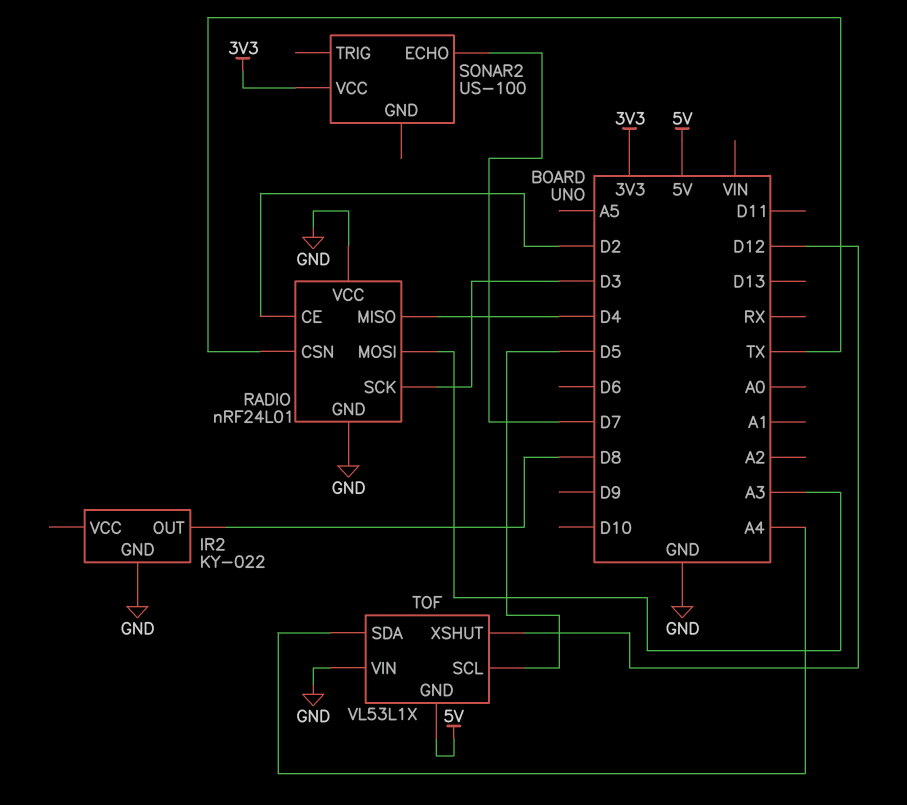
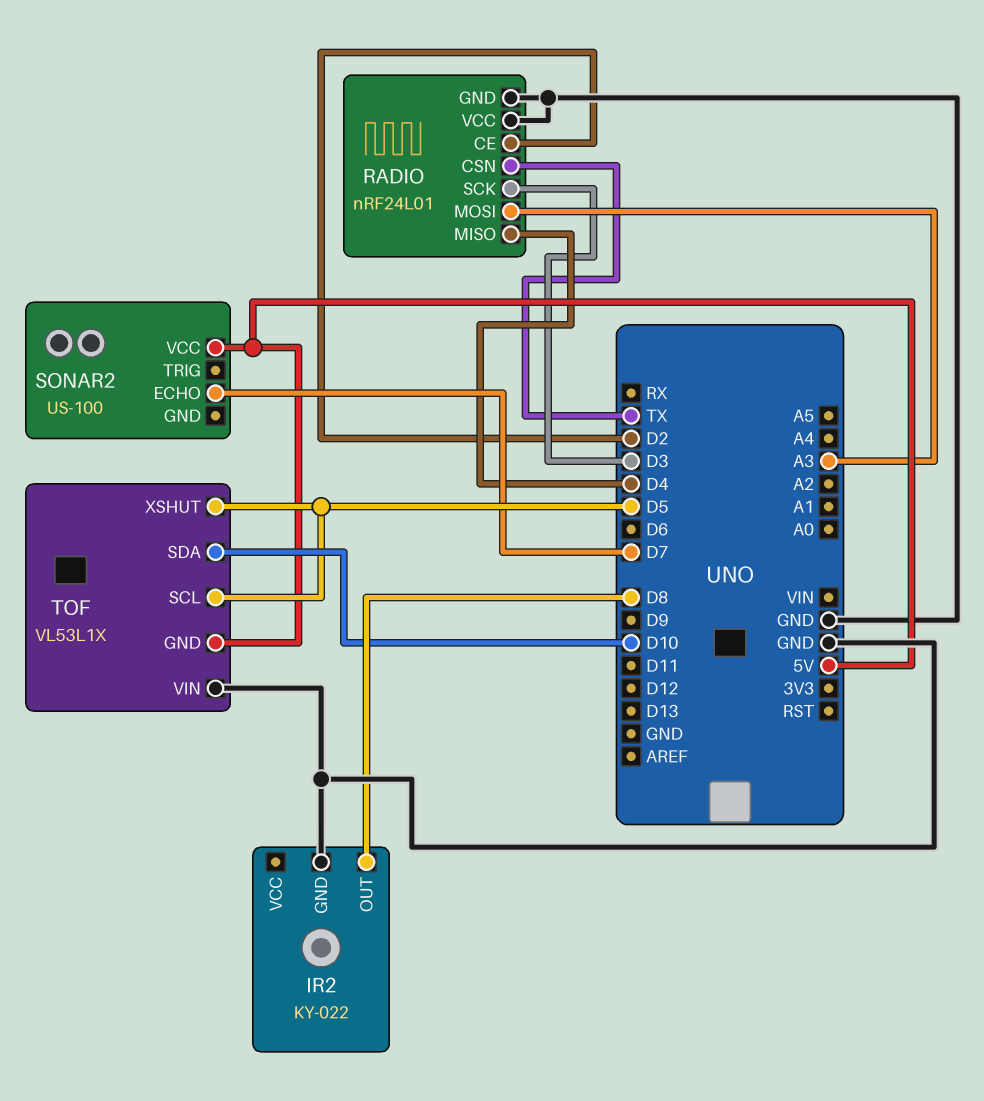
SONAR2 pin VCC: 3V3 -> 5V
TOF pin SDA: A4 -> D10
TOF pin XSHUT: D12 -> D5

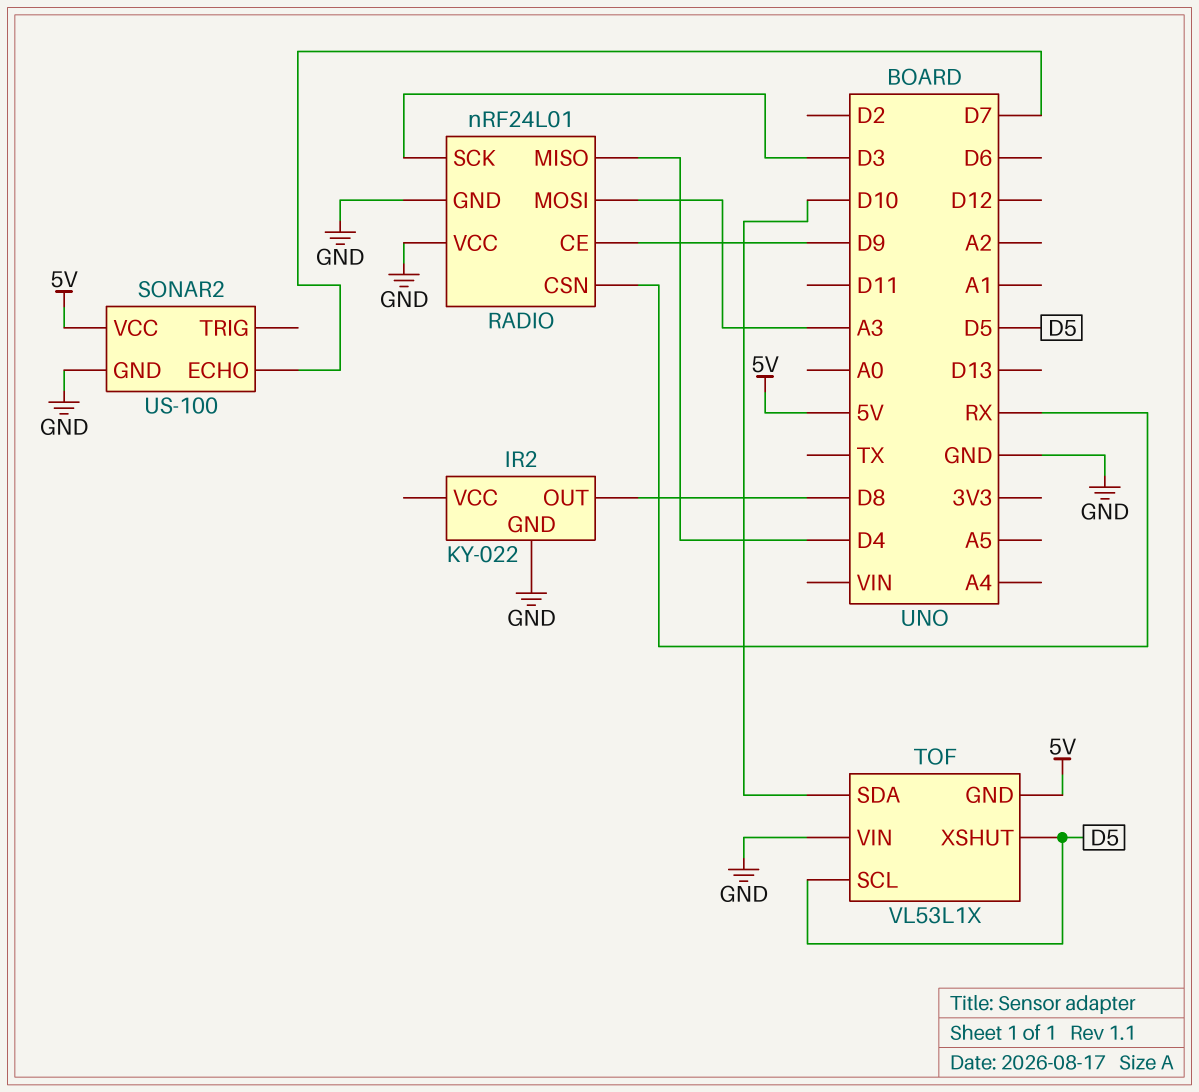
RADIO pin CE: D2 -> D9
RADIO pin CSN: TX -> RX
SONAR2 pin GND: none -> GND

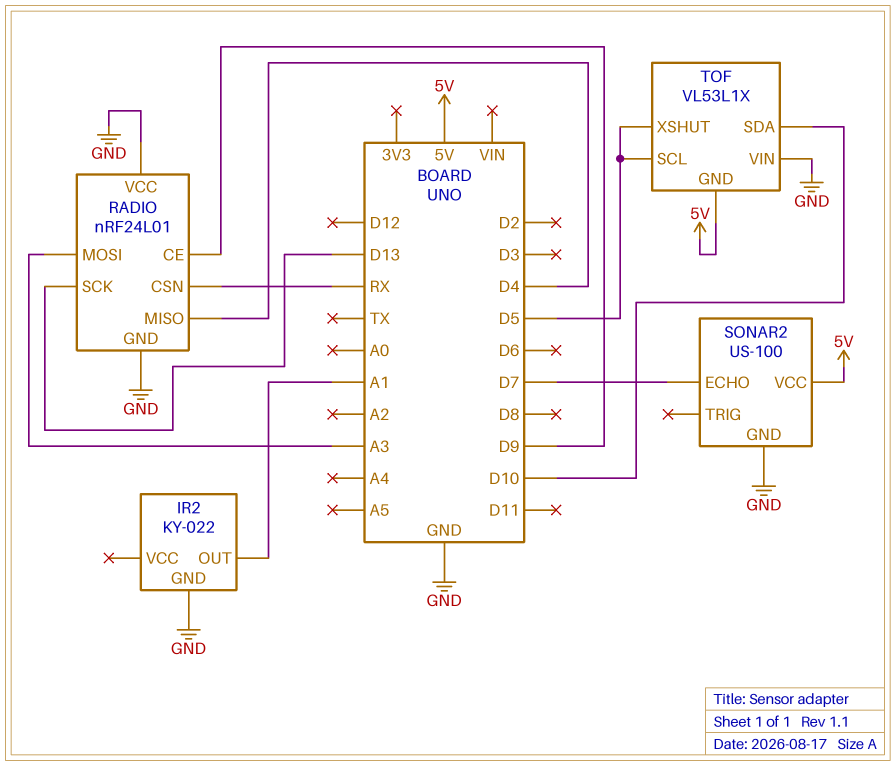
IR2 pin OUT: D8 -> A1
RADIO pin SCK: D3 -> D13

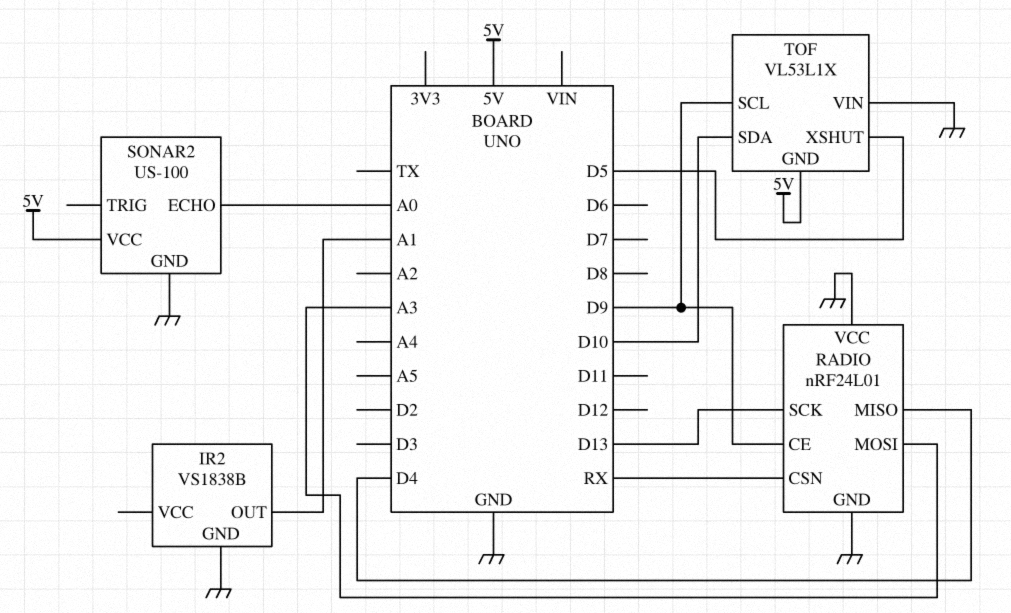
IR2: KY-022 -> VS1838B
SONAR2 pin ECHO: D7 -> A0
TOF pin SCL: D5 -> D9

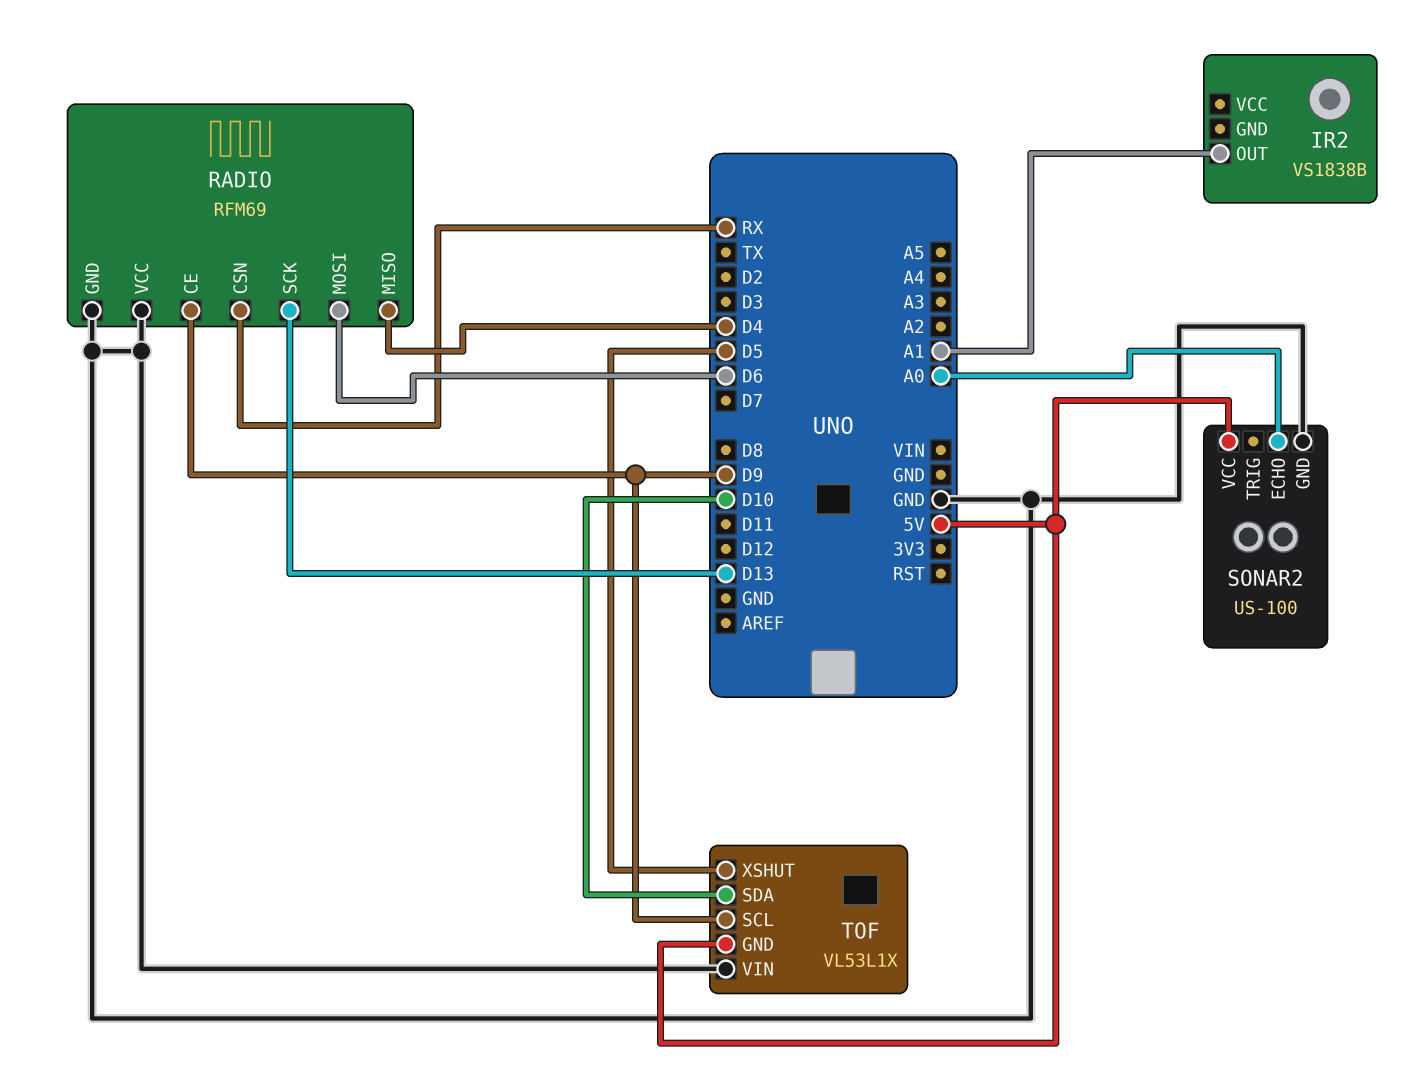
IR2 pin GND: GND -> none
RADIO: nRF24L01 -> RFM69
RADIO pin MOSI: A3 -> D6

